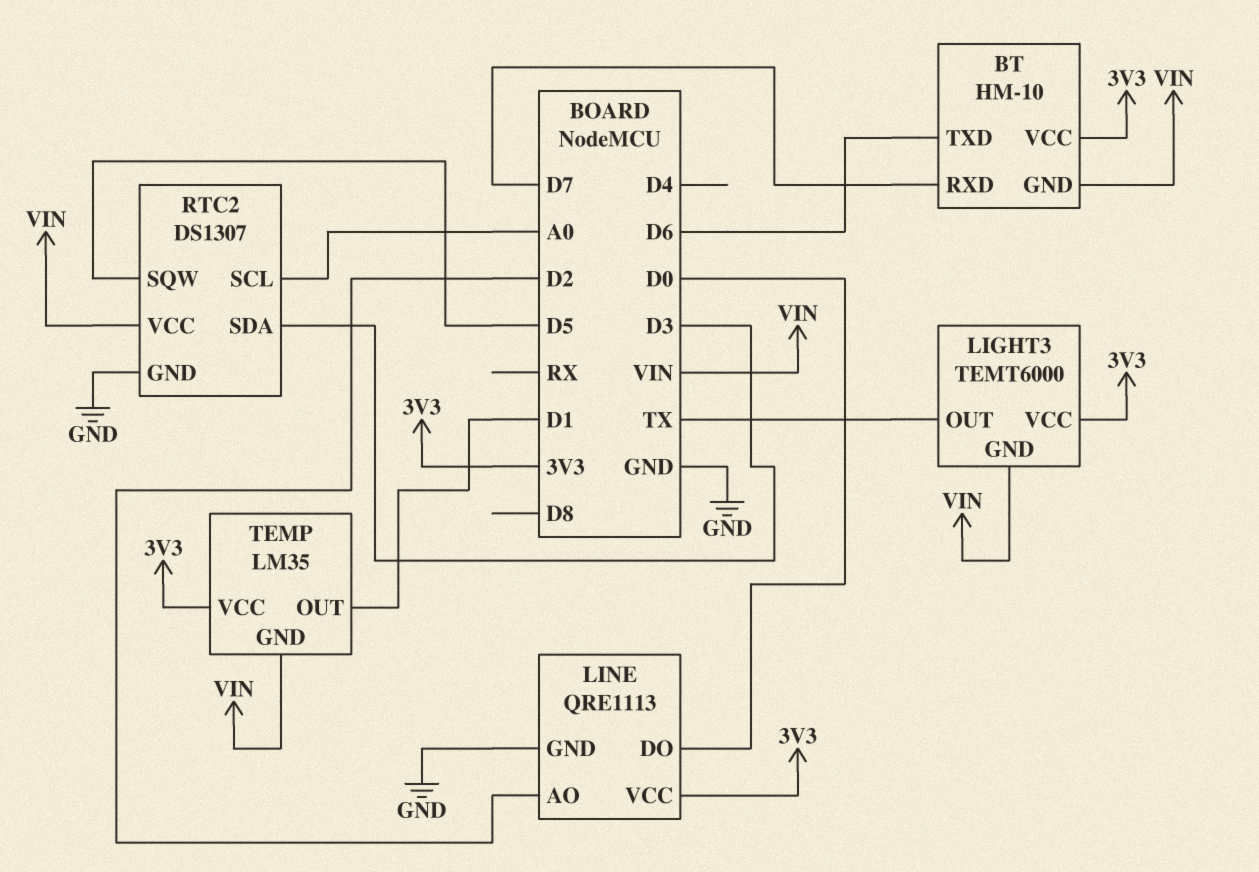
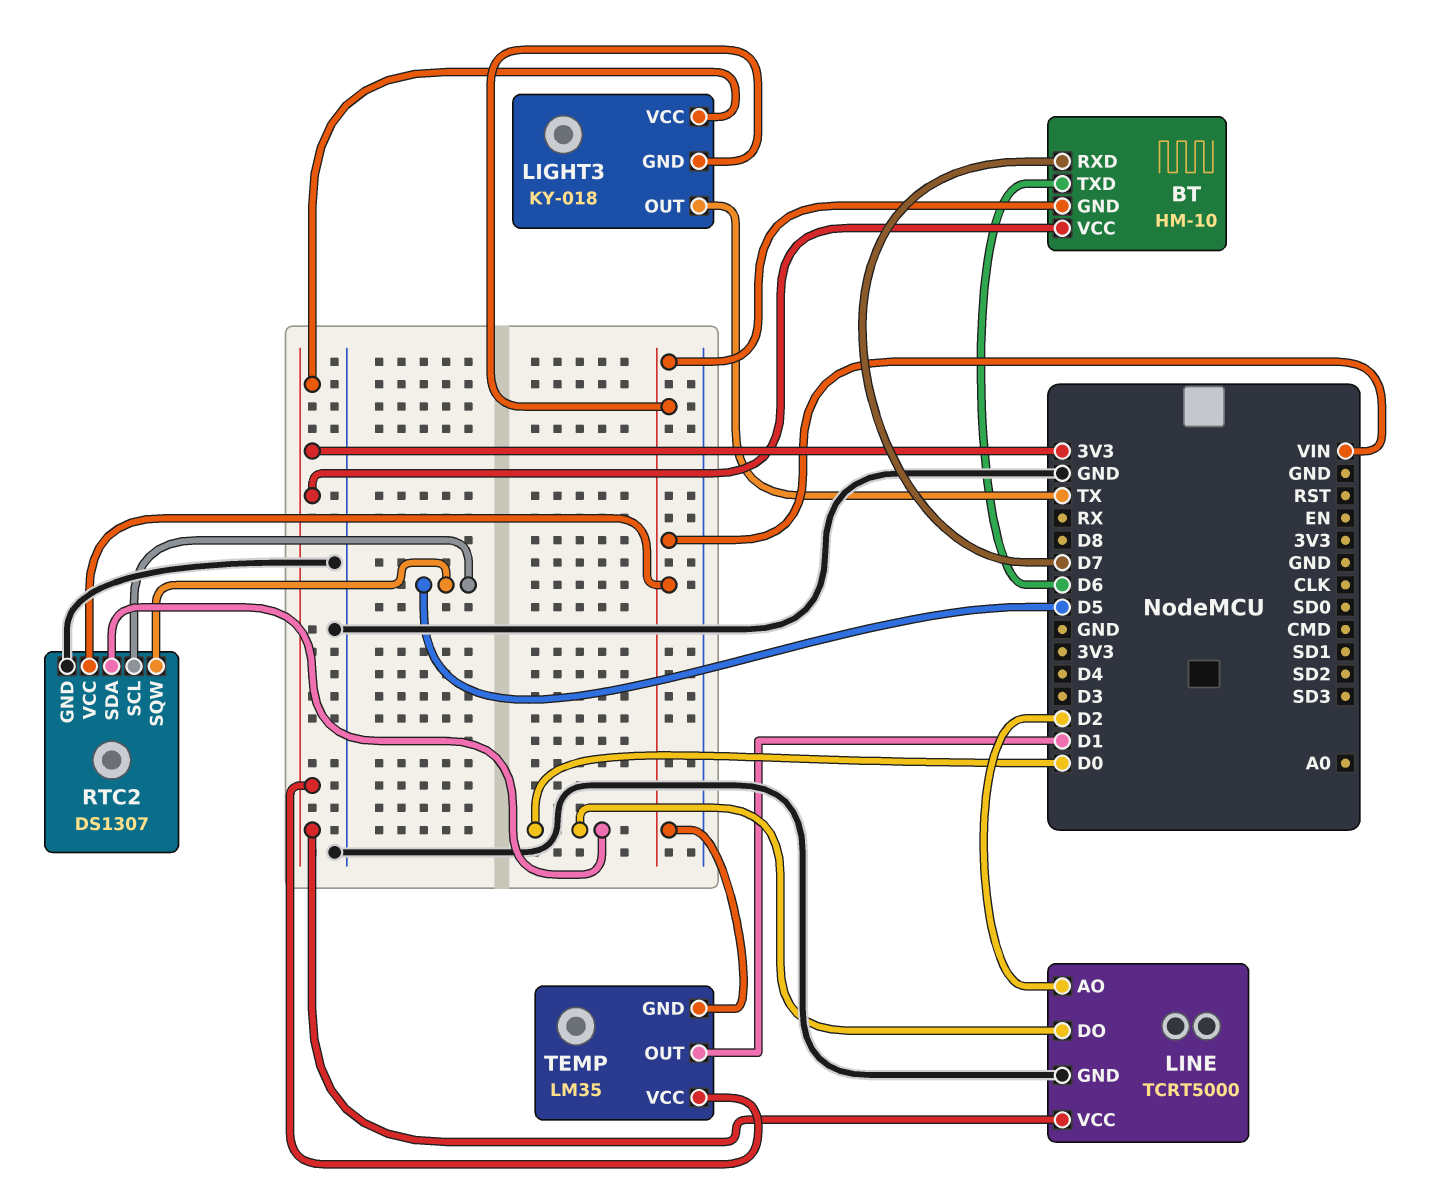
LIGHT3: TEMT6000 -> KY-018
LINE: QRE1113 -> TCRT5000
RTC2 pin SCL: A0 -> D5
RTC2 pin SDA: D3 -> D0

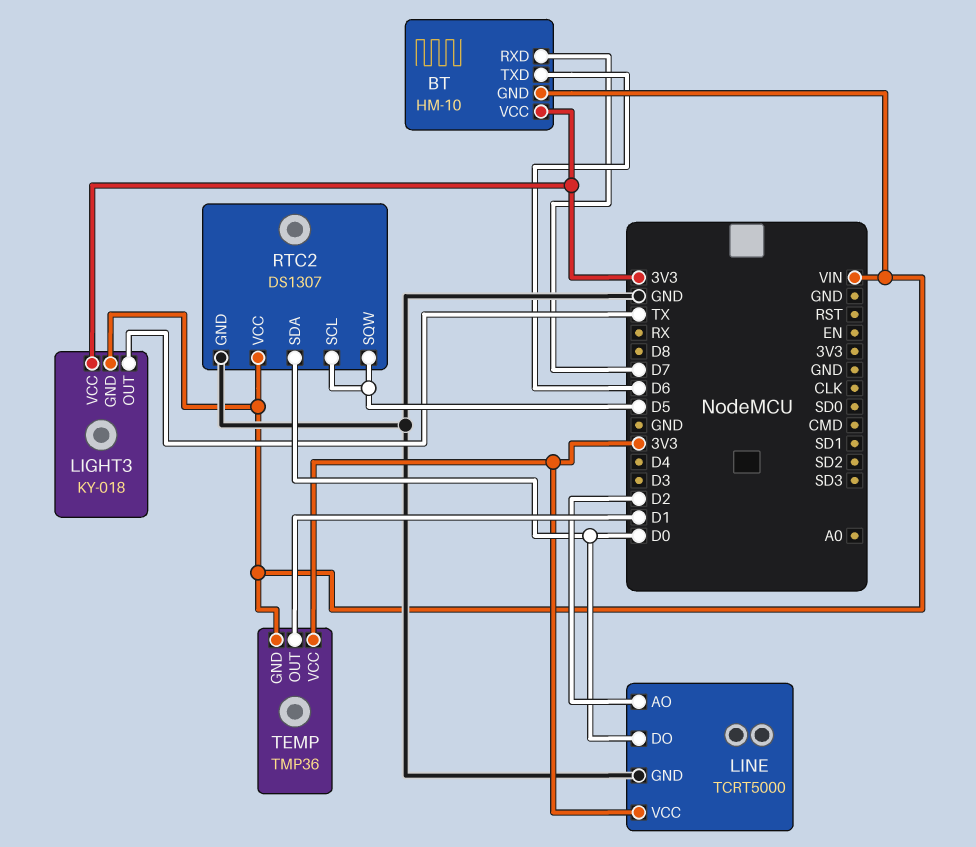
TEMP: LM35 -> TMP36

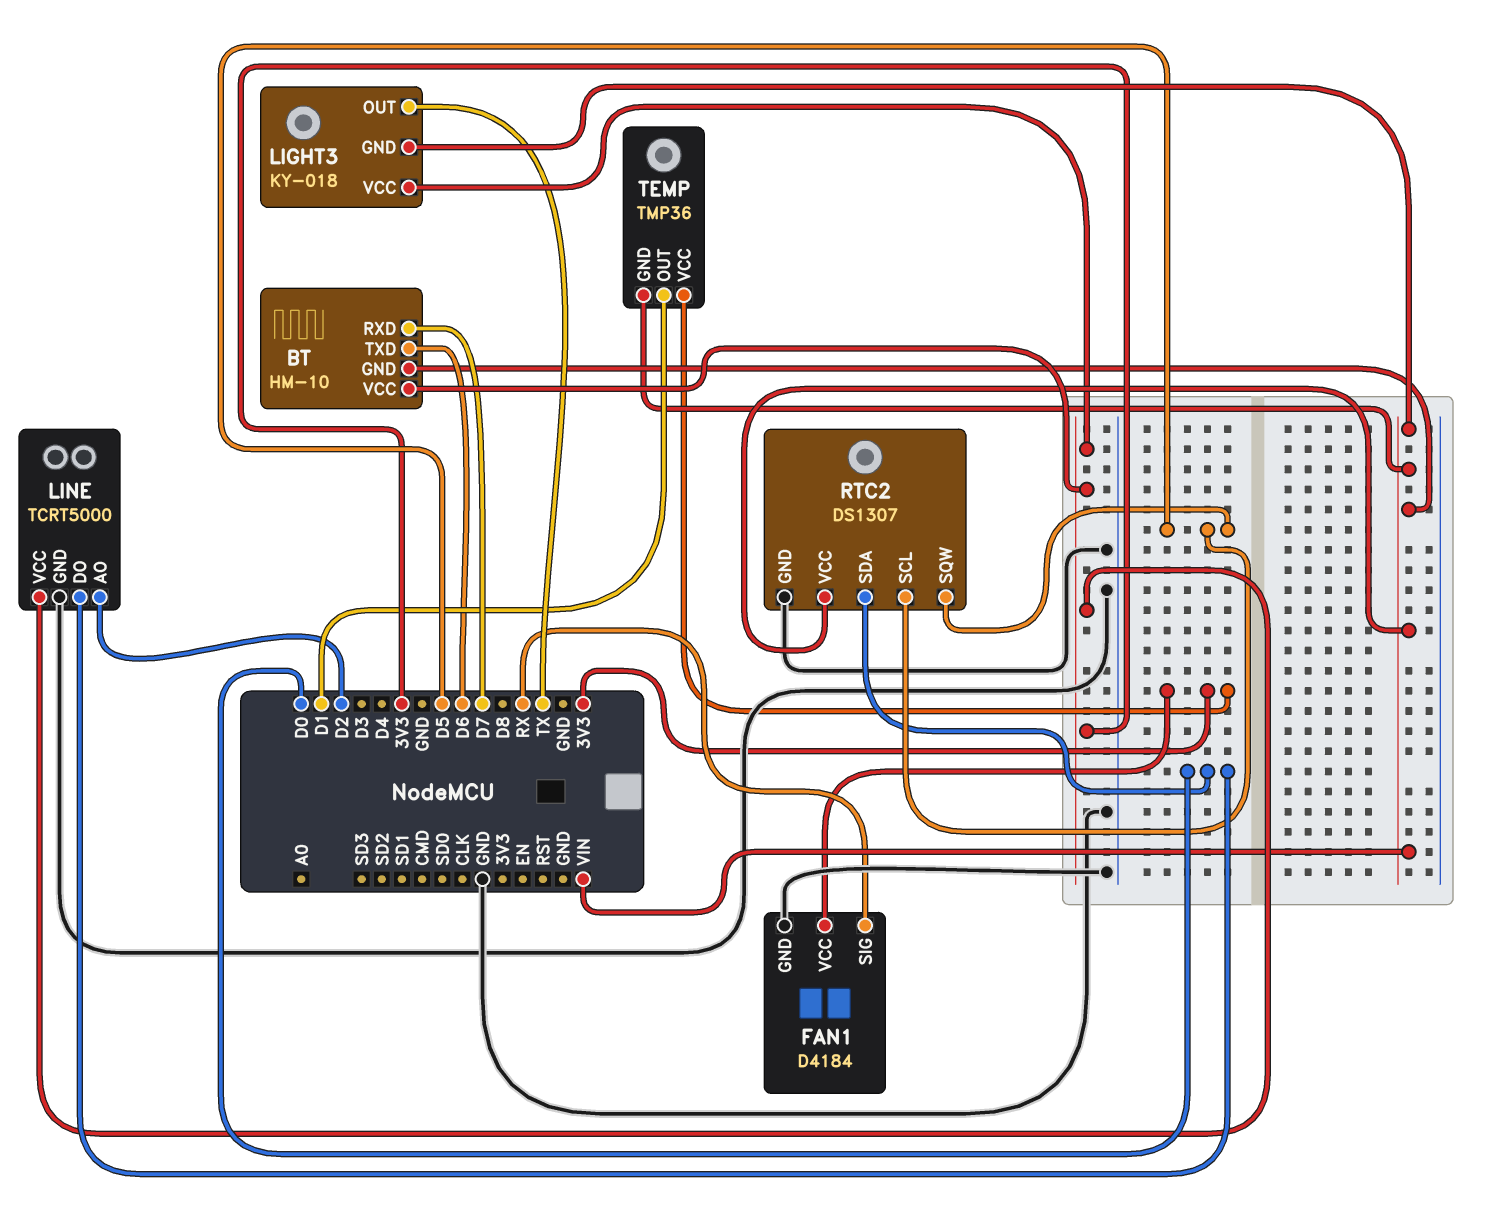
FAN1: none -> D4184
FAN1 pin GND: none -> GND
FAN1 pin SIG: none -> RX
FAN1 pin VCC: none -> 3V3

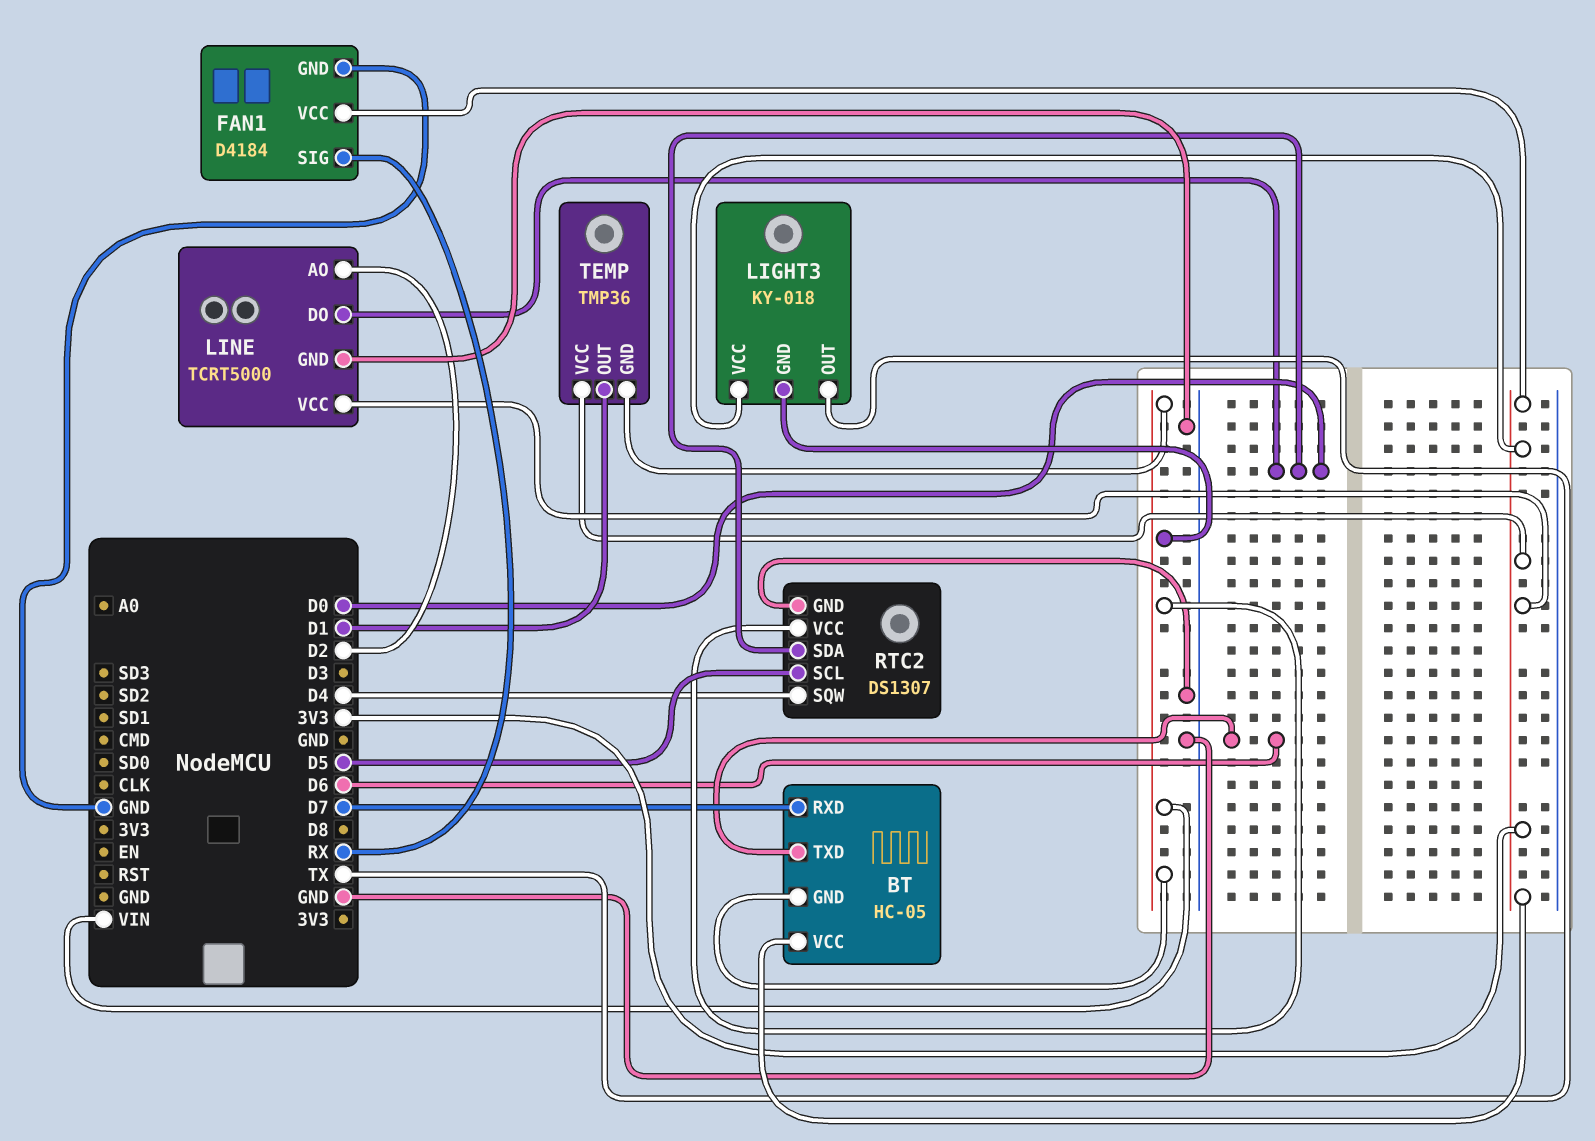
BT: HM-10 -> HC-05
RTC2 pin SQW: D5 -> D4

